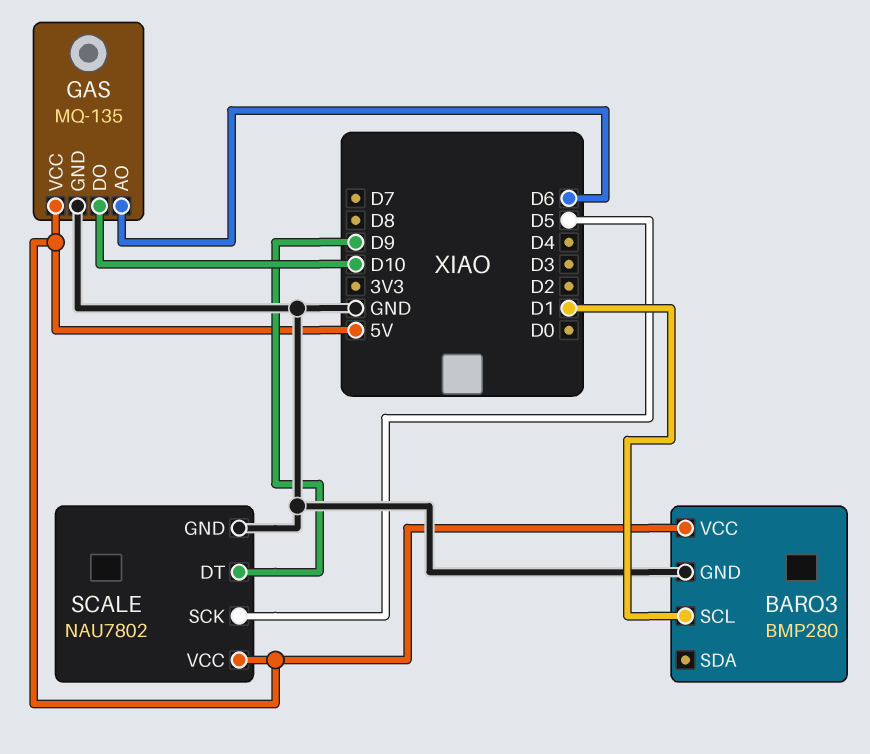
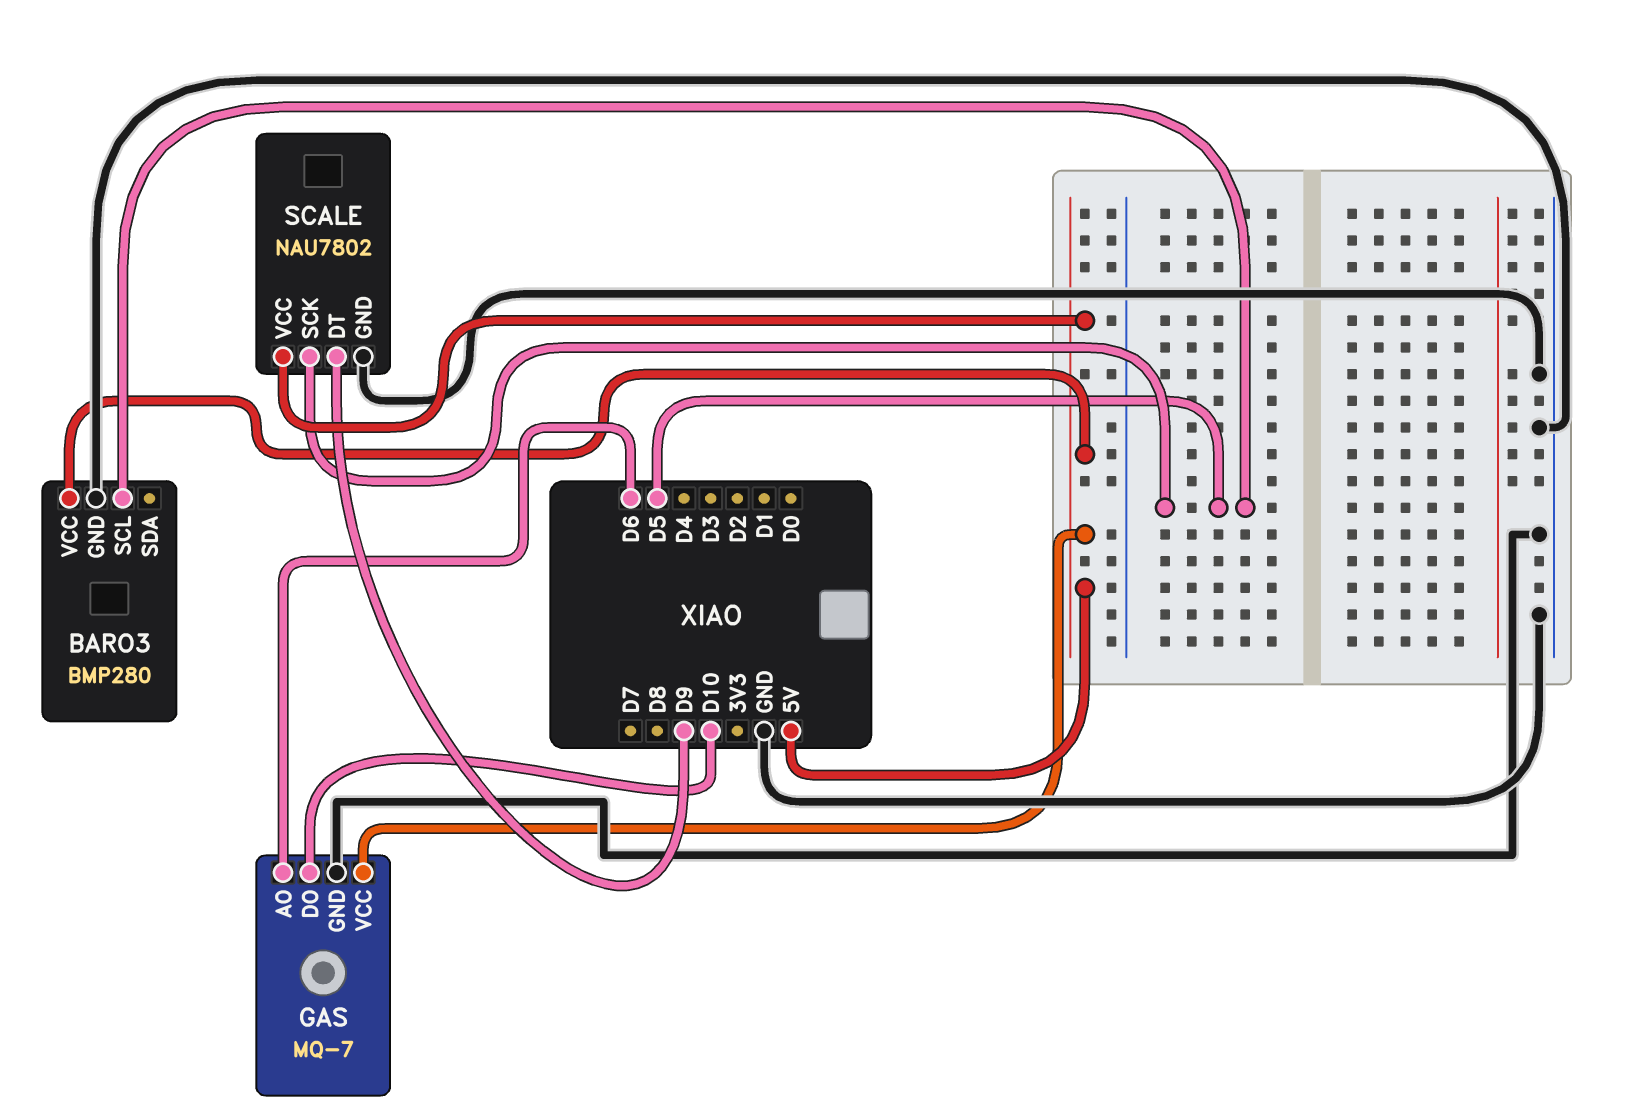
BARO3 pin SCL: D1 -> D5
GAS: MQ-135 -> MQ-7

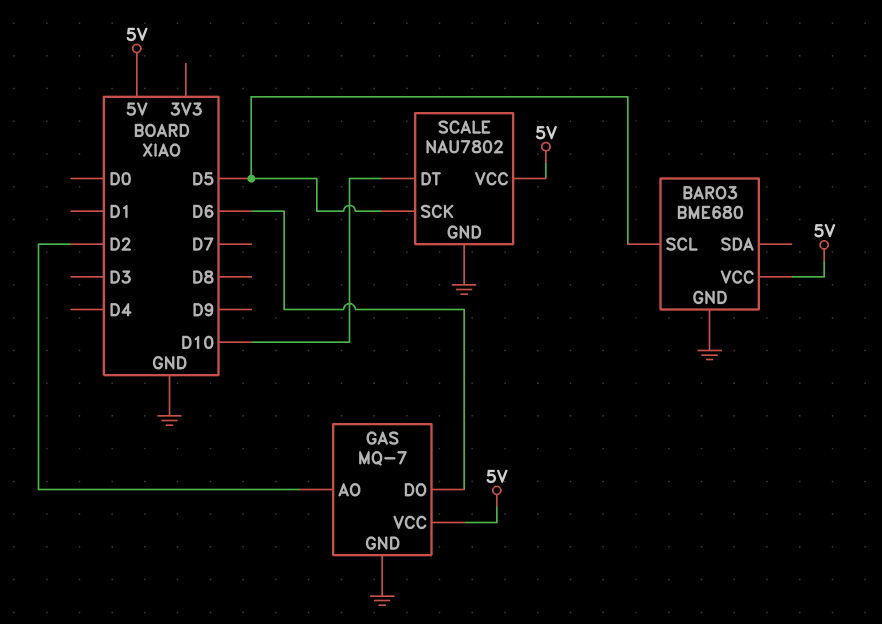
BARO3: BMP280 -> BME680
GAS pin AO: D6 -> D2
GAS pin DO: D10 -> D6
SCALE pin DT: D9 -> D10

